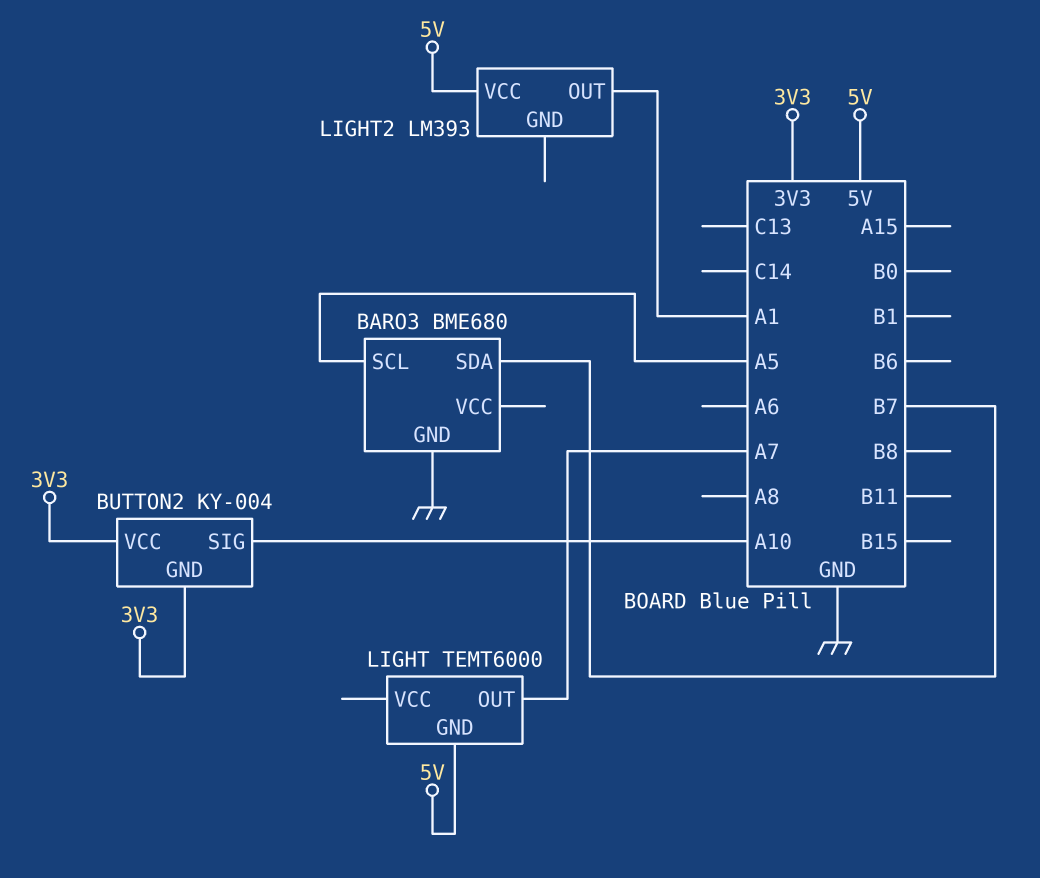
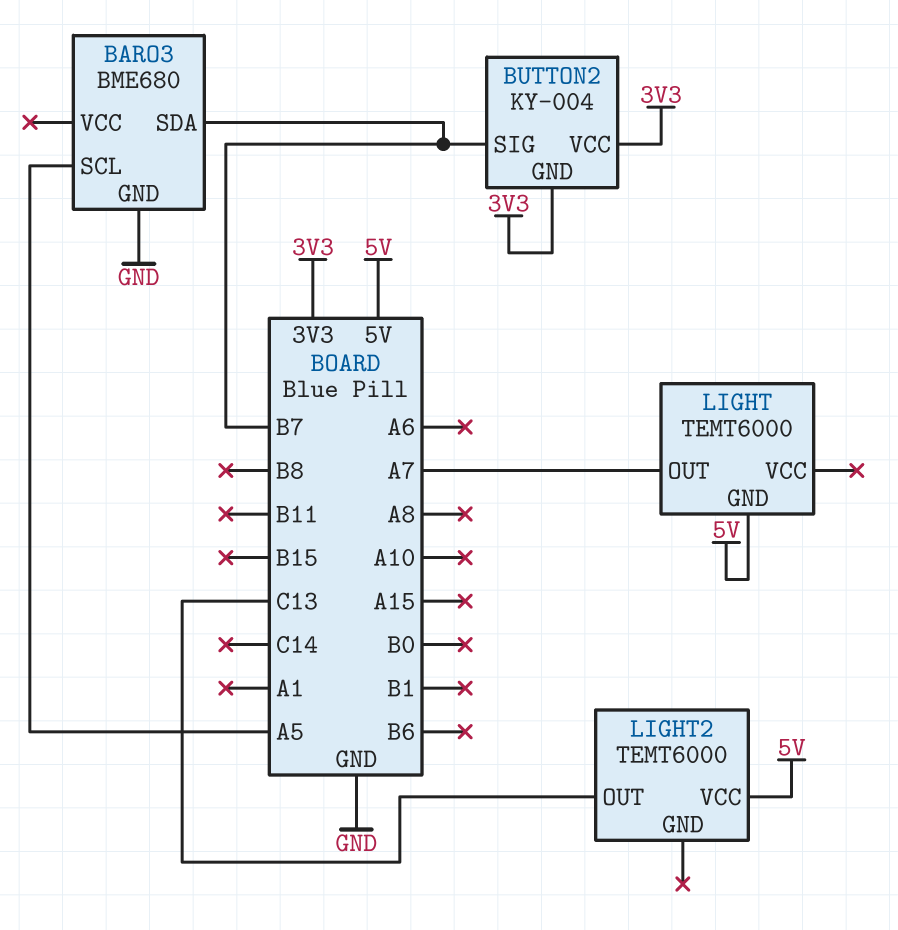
BUTTON2 pin SIG: A10 -> B7
LIGHT2: LM393 -> TEMT6000
LIGHT2 pin OUT: A1 -> C13

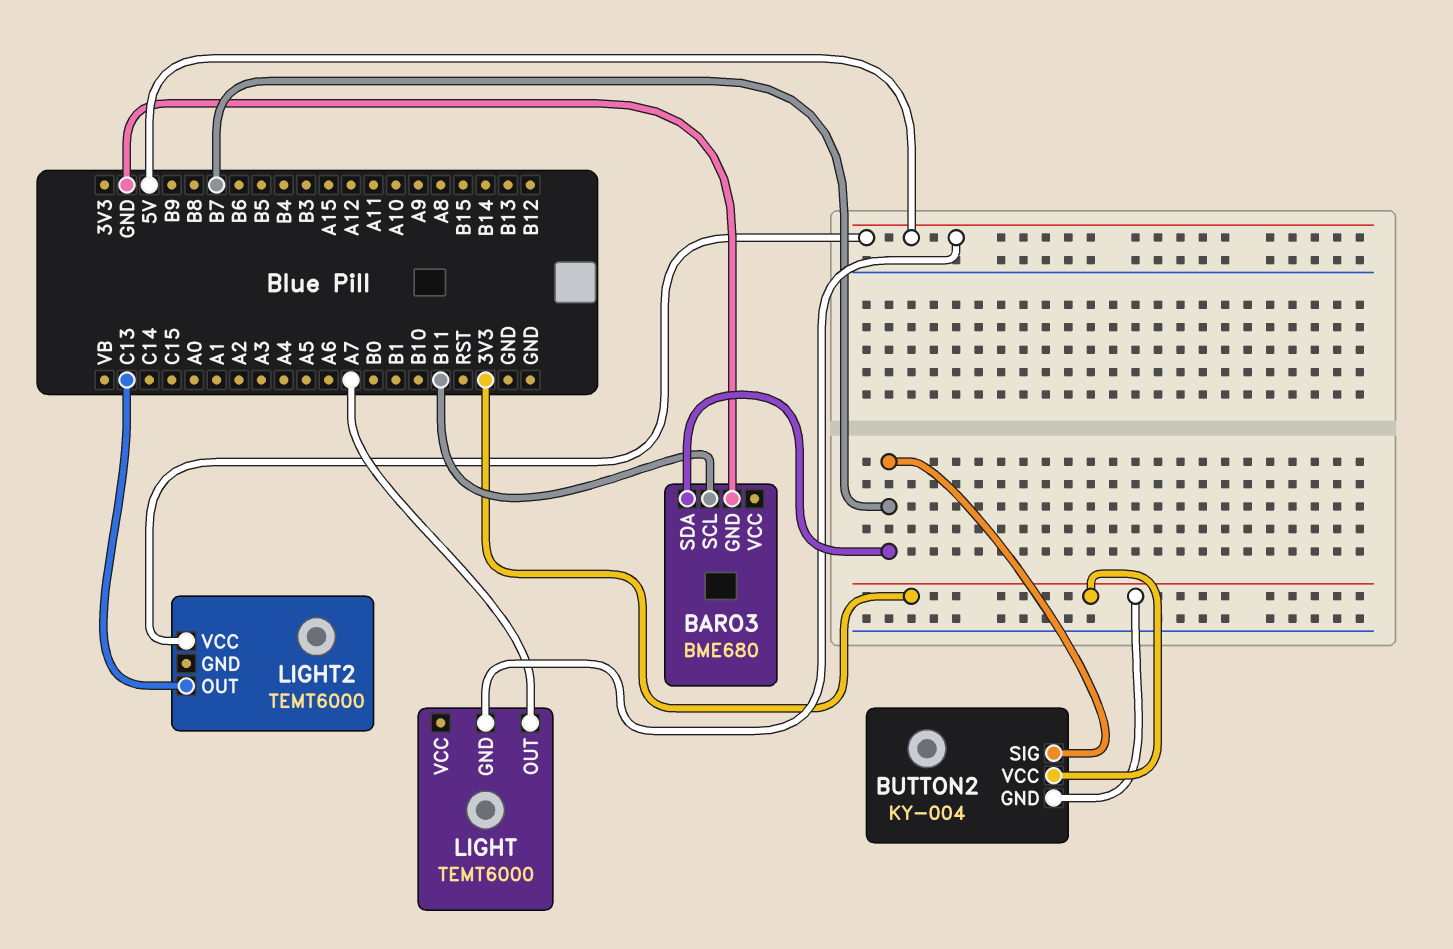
BARO3 pin SCL: A5 -> B11

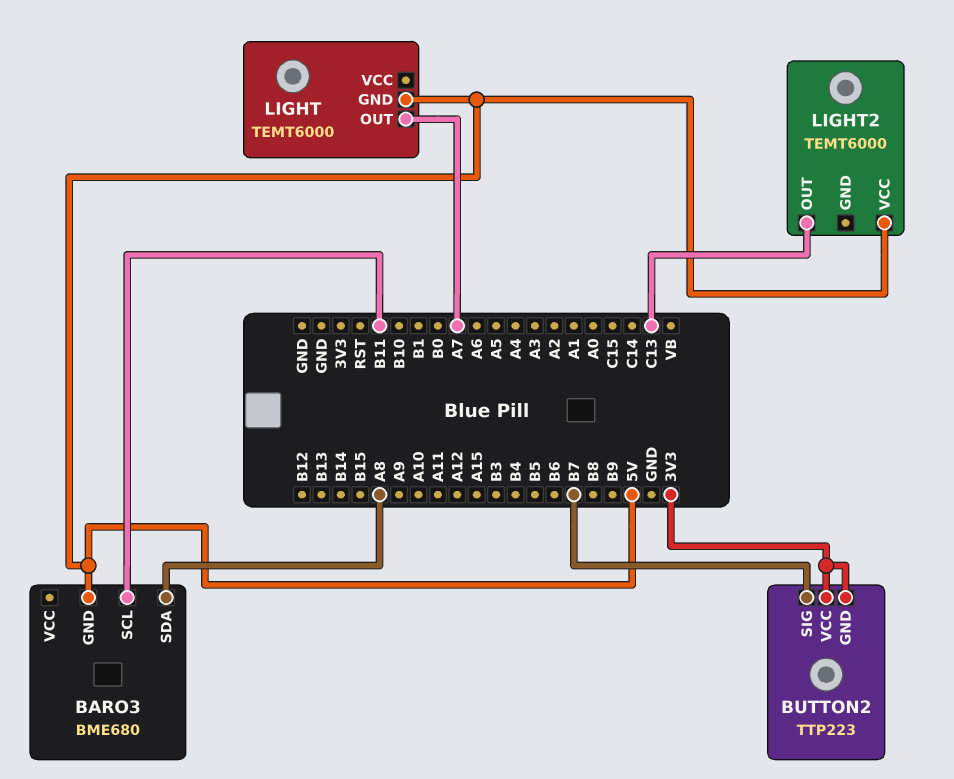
BARO3 pin GND: GND -> 5V
BARO3 pin SDA: B7 -> A8
BUTTON2: KY-004 -> TTP223

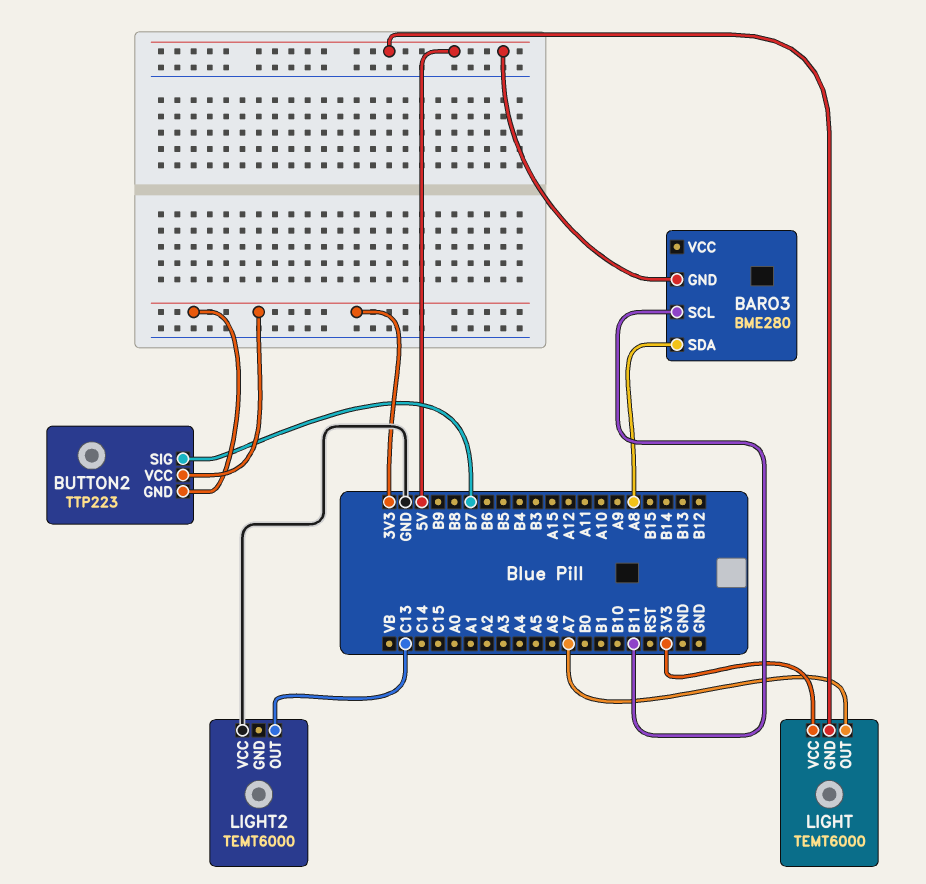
BARO3: BME680 -> BME280
LIGHT pin VCC: none -> 3V3
LIGHT2 pin VCC: 5V -> GND

